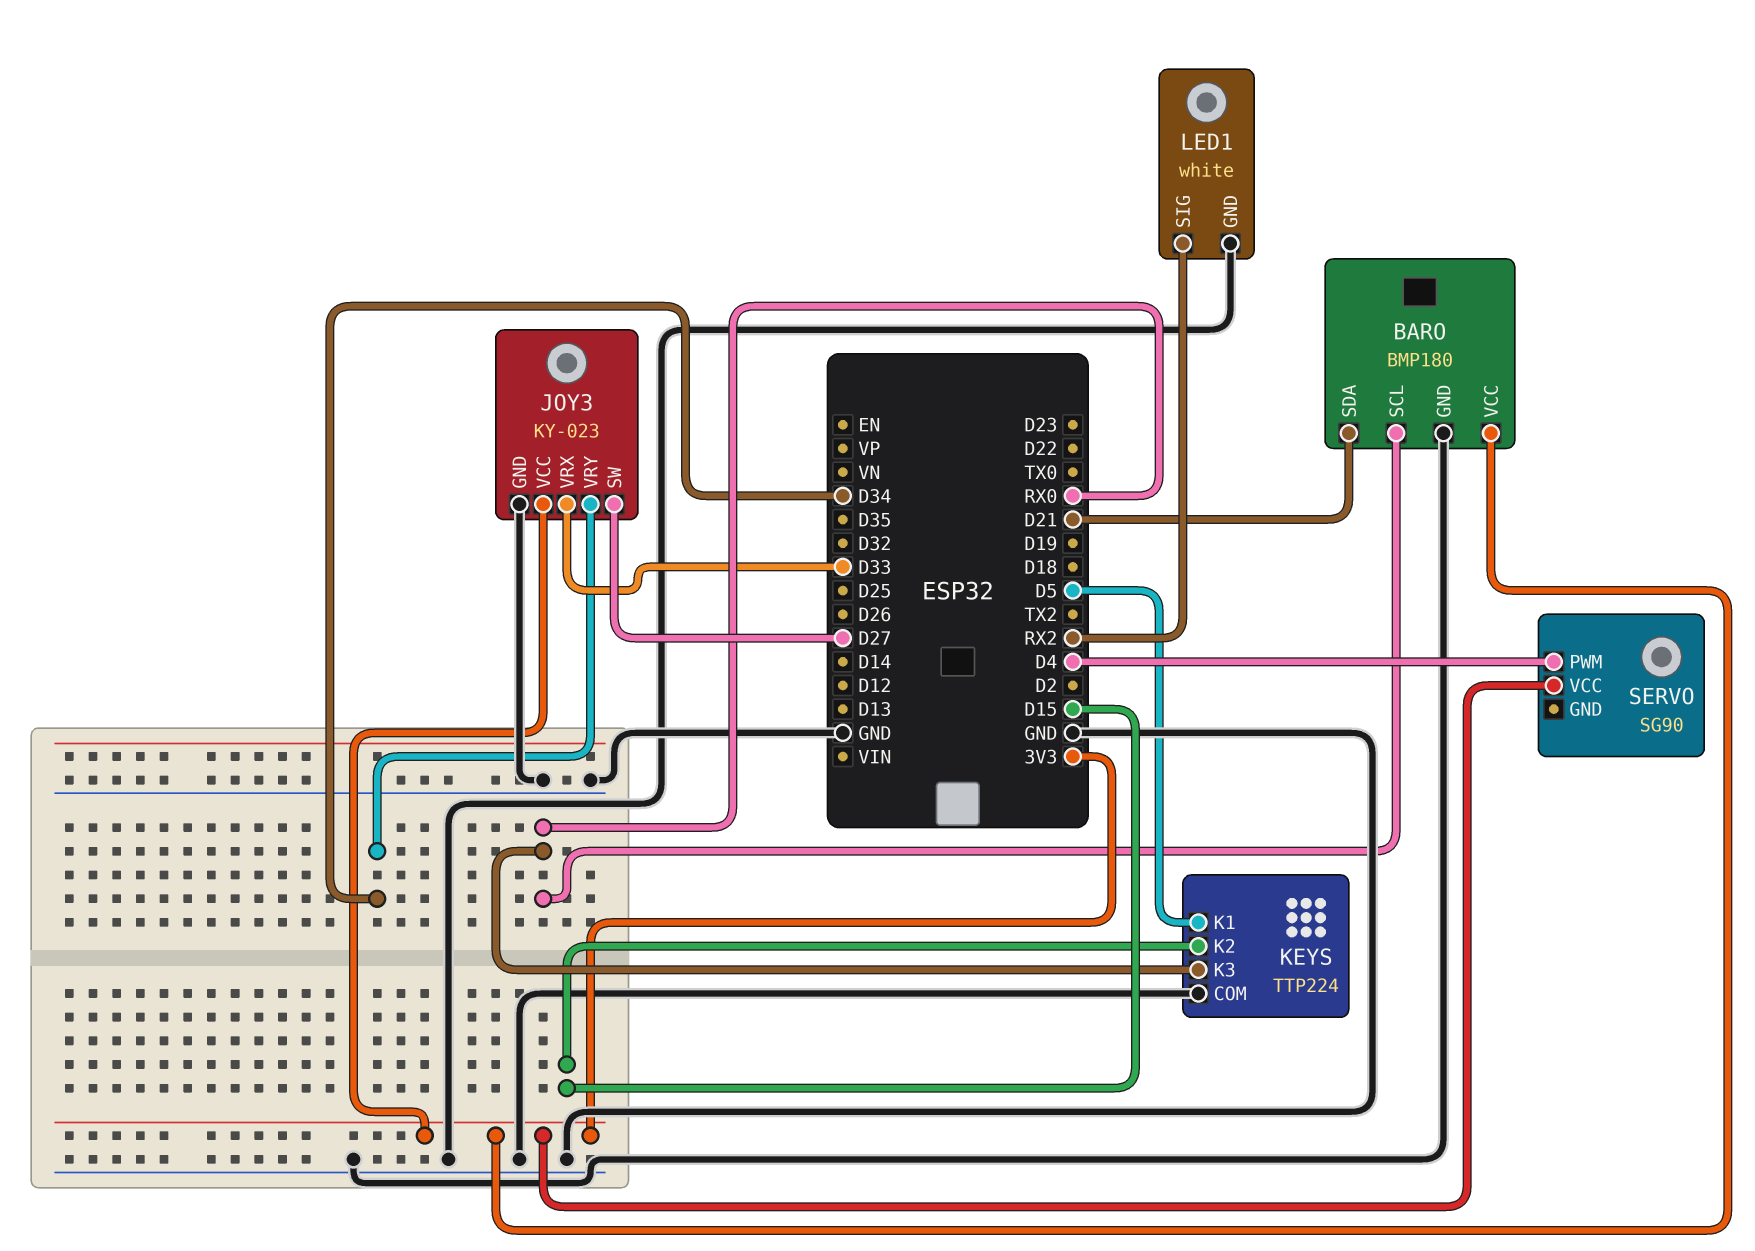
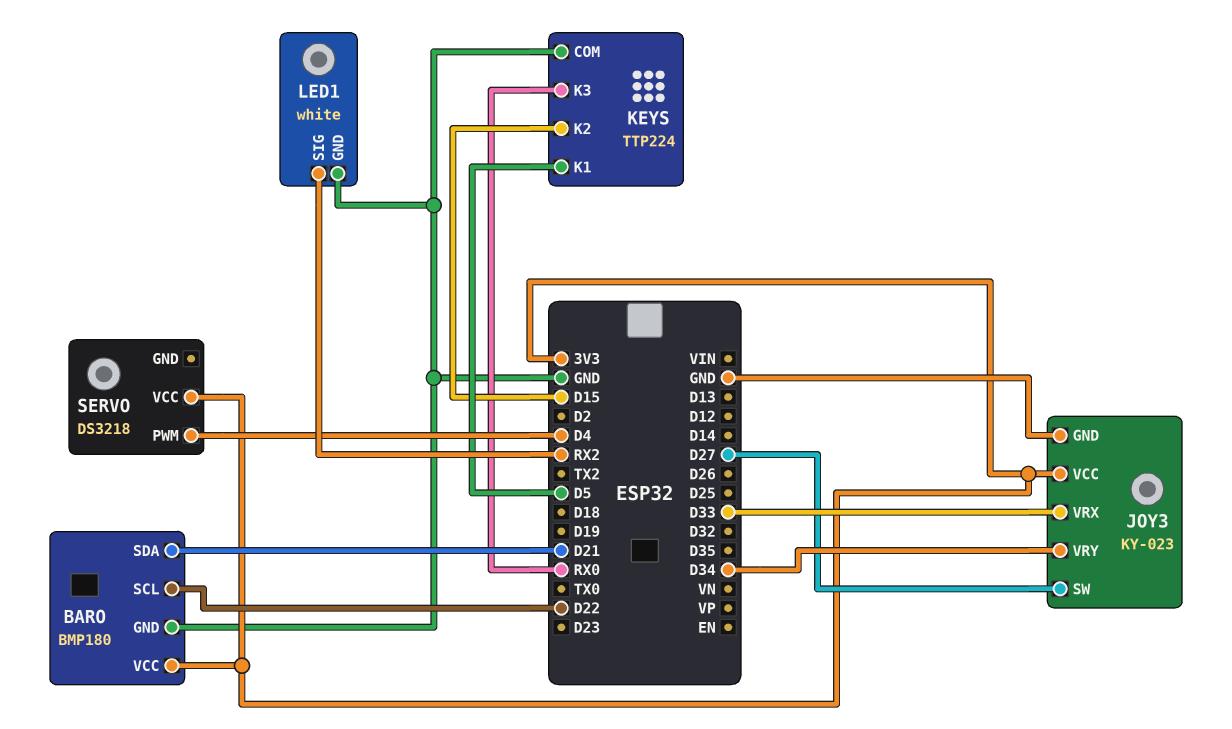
BARO pin SCL: RX0 -> D22
SERVO: SG90 -> DS3218

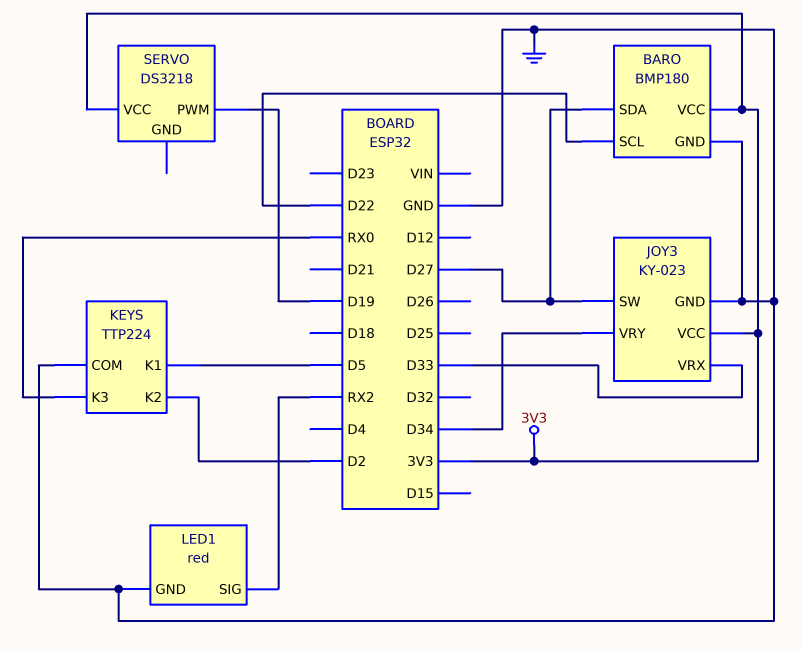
BARO pin SDA: D21 -> D27
KEYS pin K2: D15 -> D2
LED1: white -> red
SERVO pin PWM: D4 -> D19

